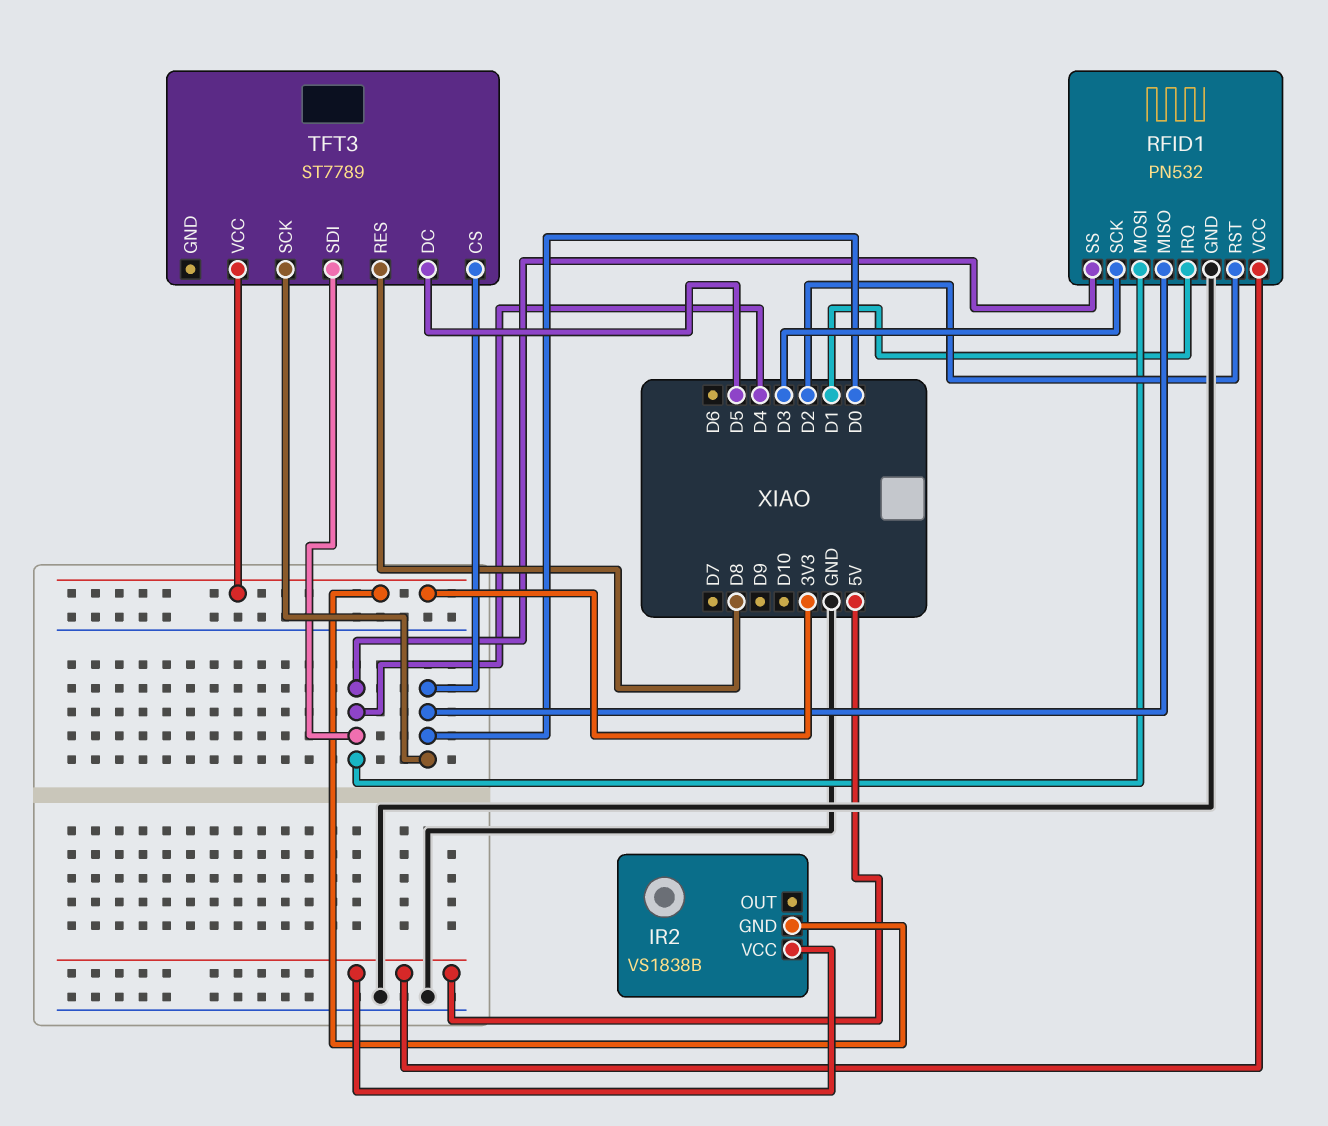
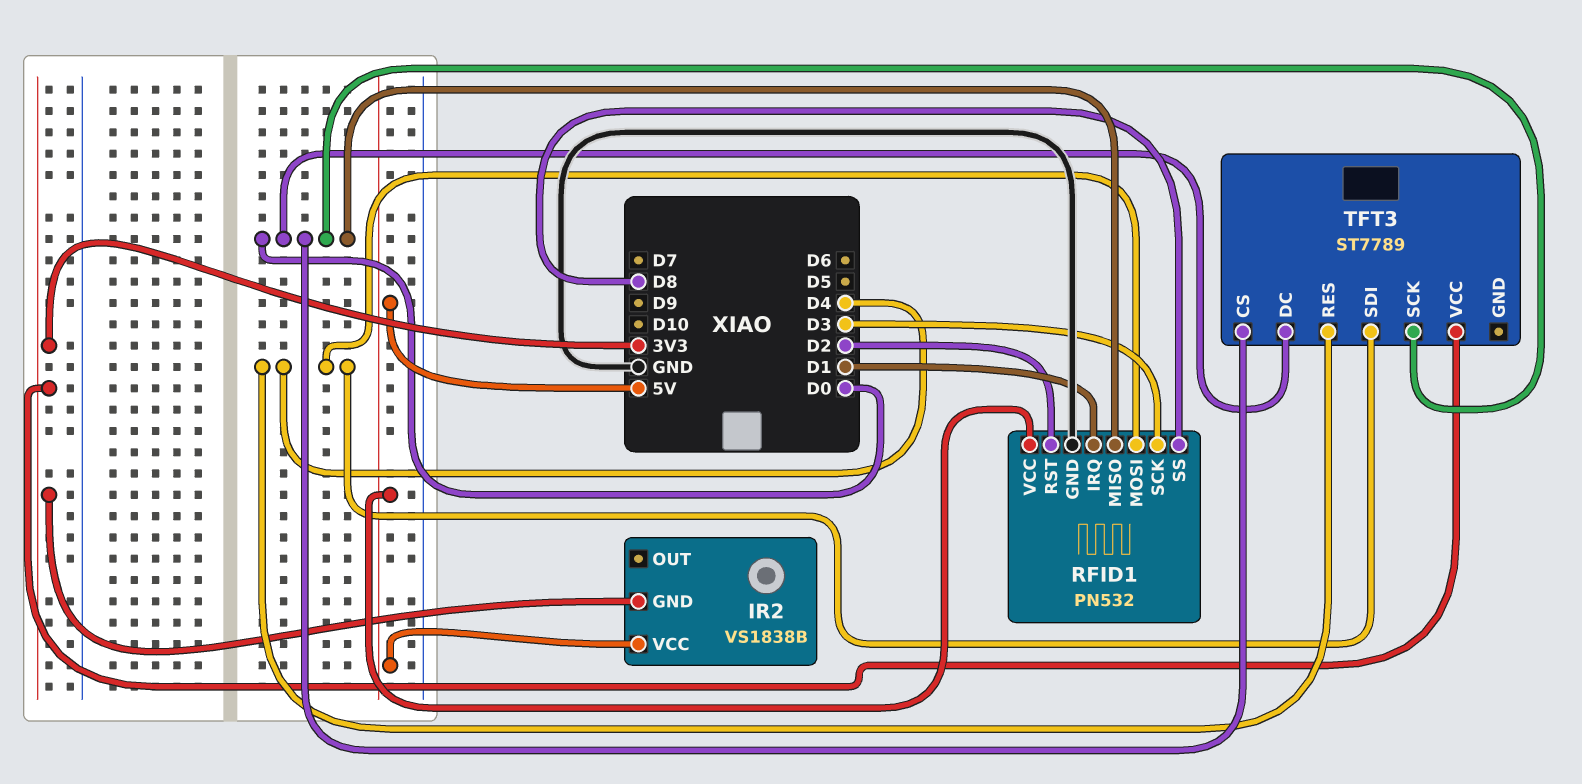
RFID1 pin SS: D4 -> D8
TFT3 pin DC: D5 -> D0
TFT3 pin RES: D8 -> D4

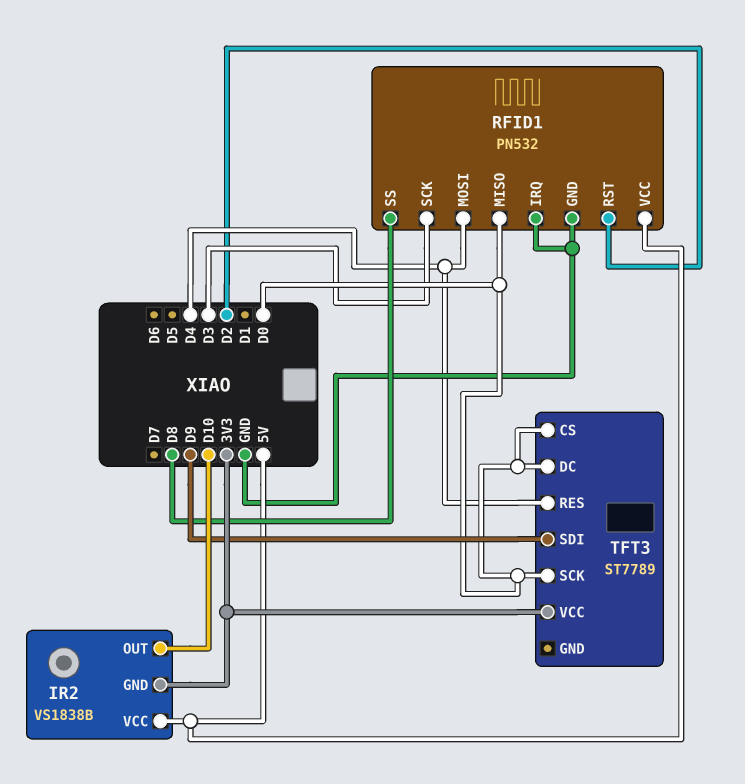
IR2 pin OUT: none -> D10
RFID1 pin IRQ: D1 -> GND
TFT3 pin SDI: D4 -> D9

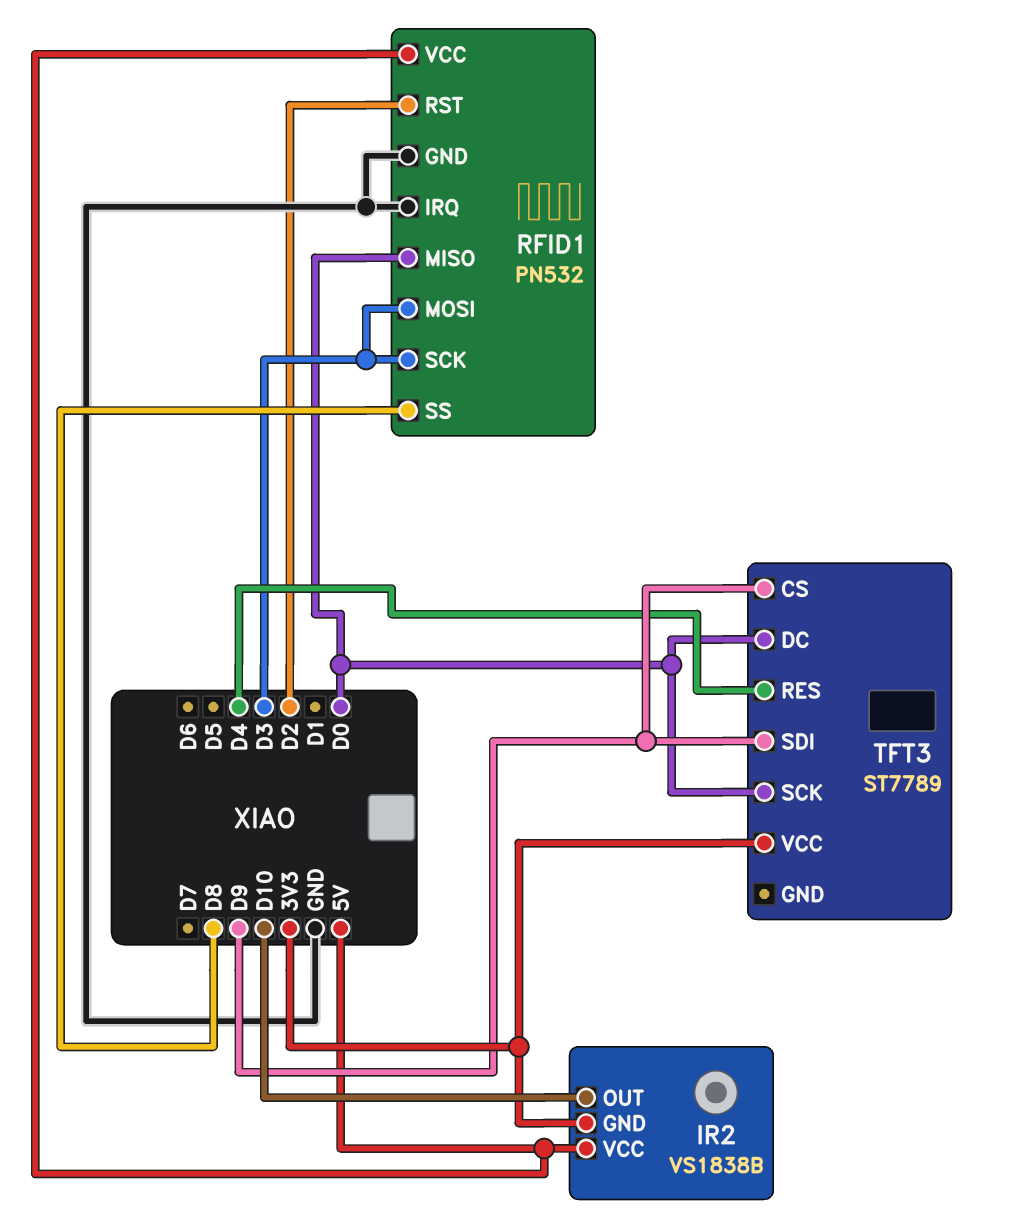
RFID1 pin MOSI: D4 -> D3
TFT3 pin CS: D0 -> D9

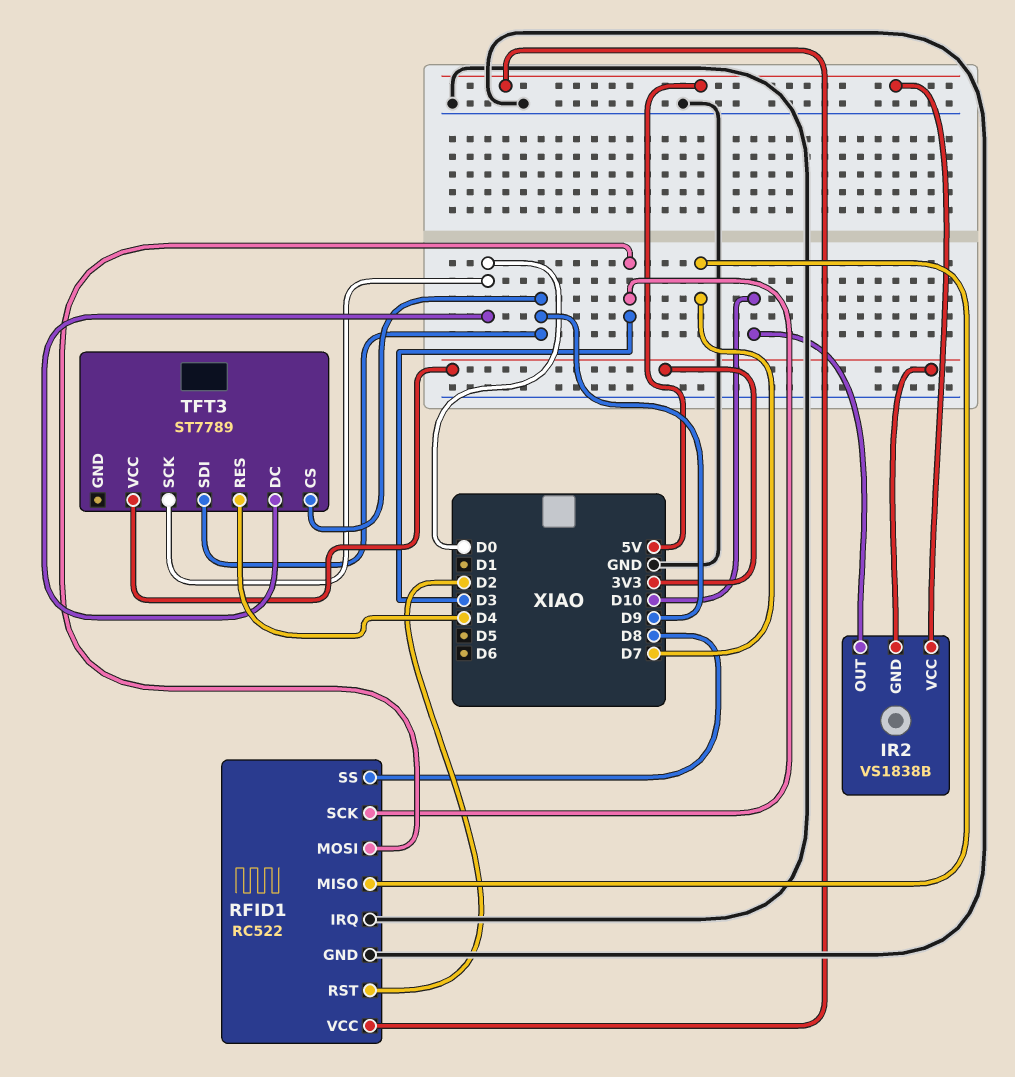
RFID1: PN532 -> RC522
RFID1 pin MISO: D0 -> D7

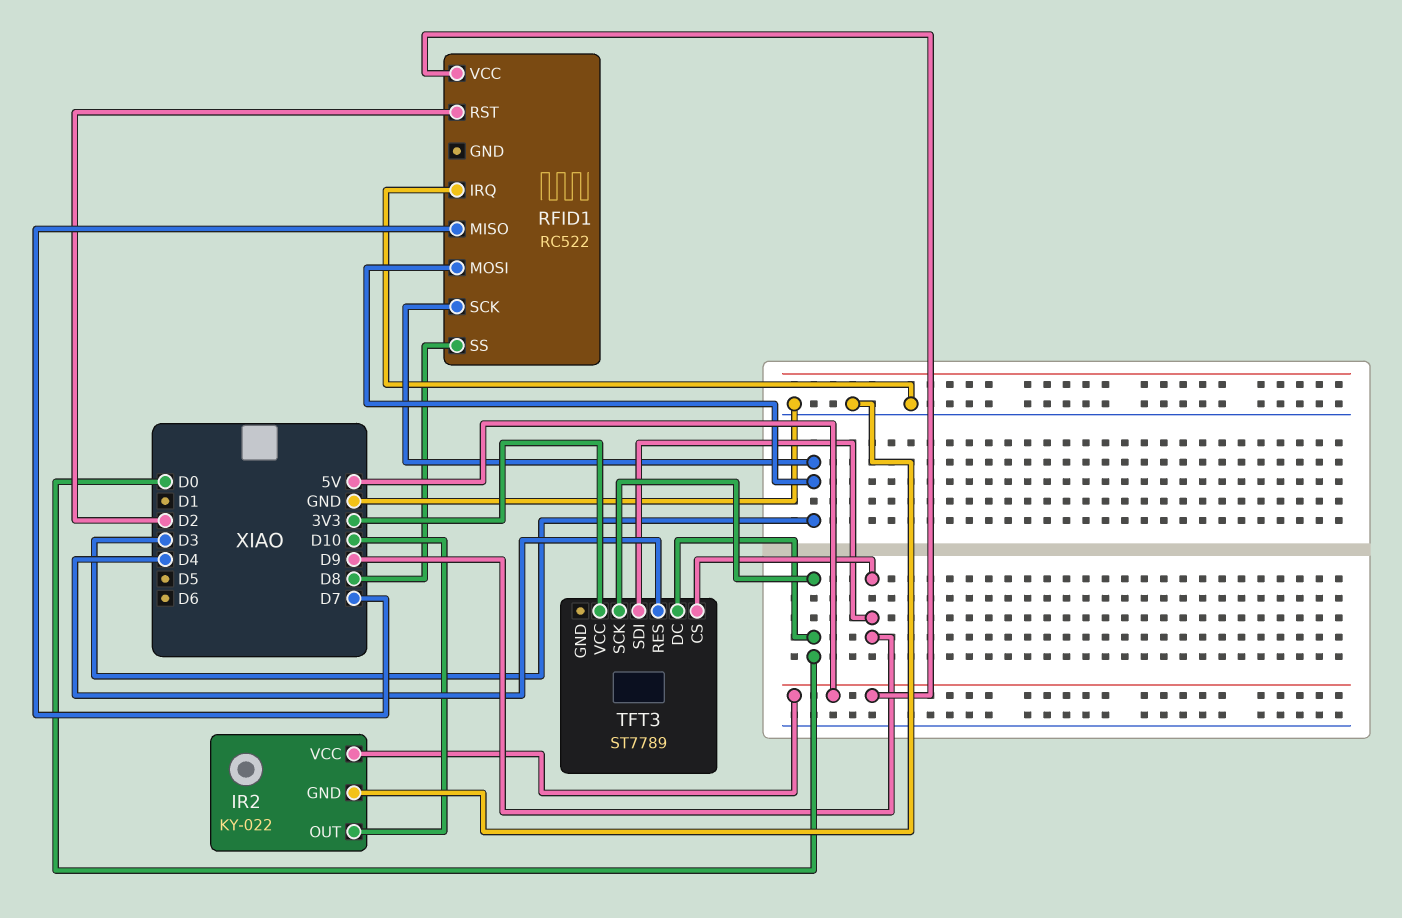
IR2: VS1838B -> KY-022
IR2 pin GND: 3V3 -> GND
RFID1 pin GND: GND -> none

